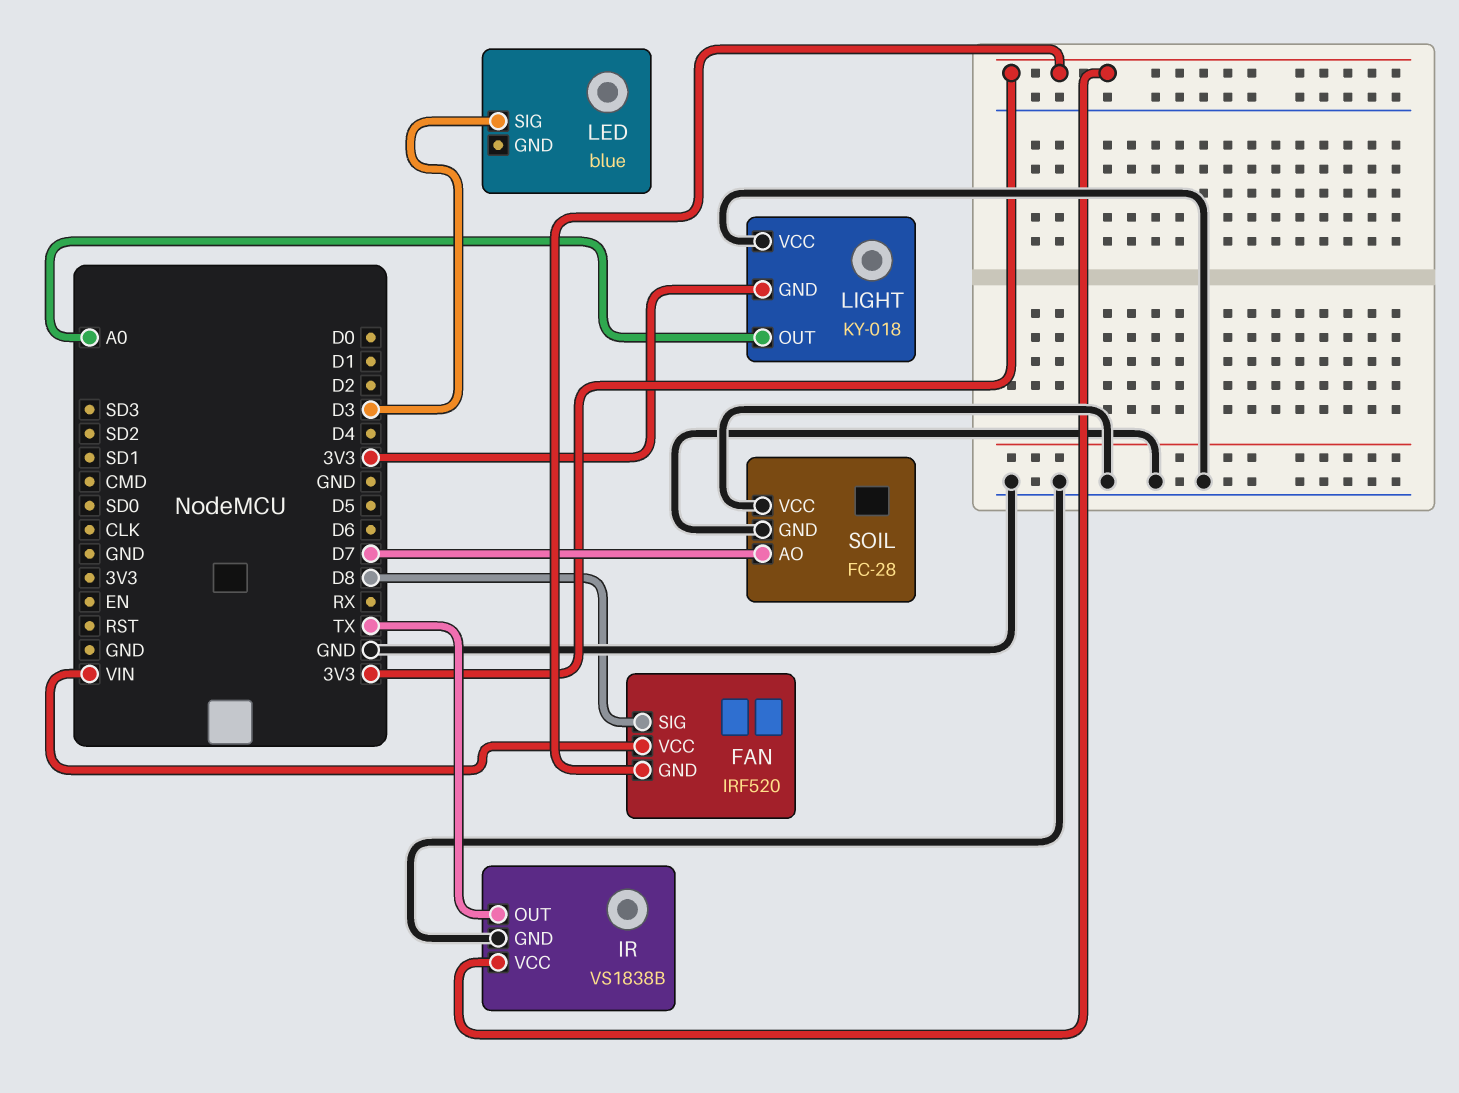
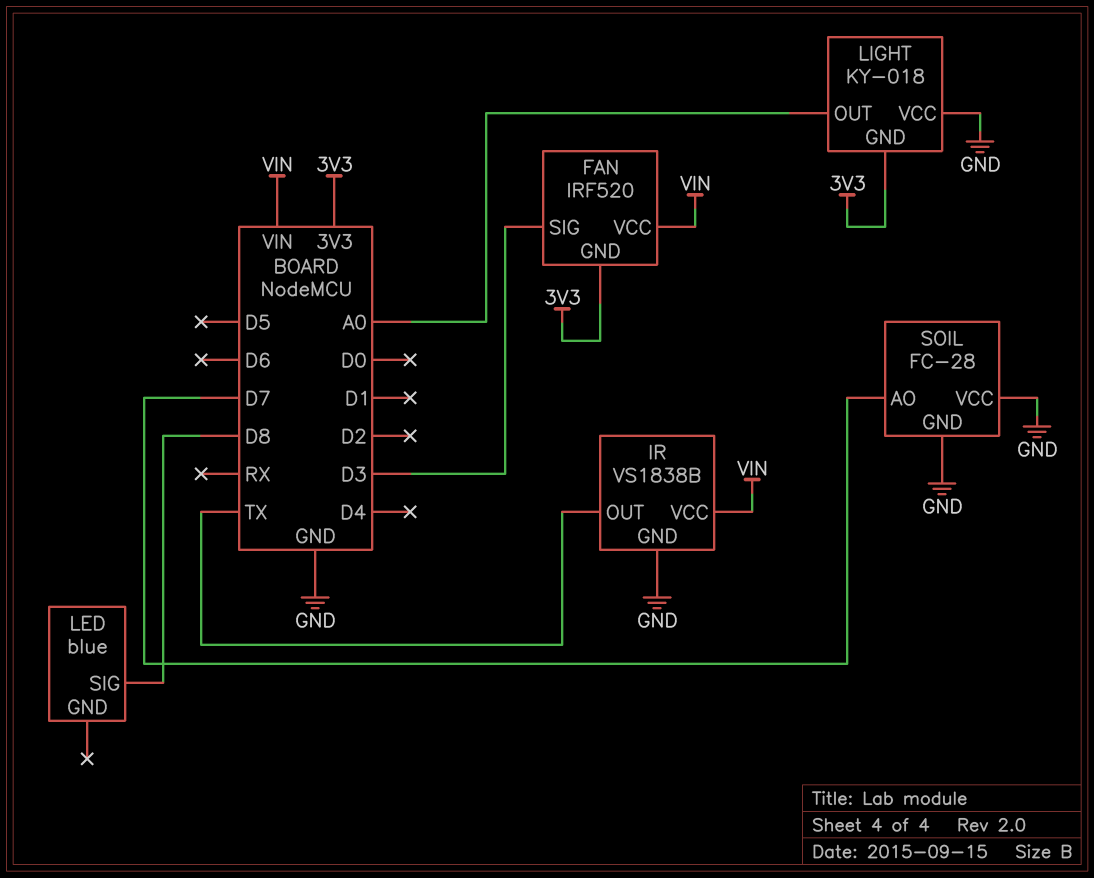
FAN pin SIG: D8 -> D3
IR pin VCC: 3V3 -> VIN
LED pin SIG: D3 -> D8

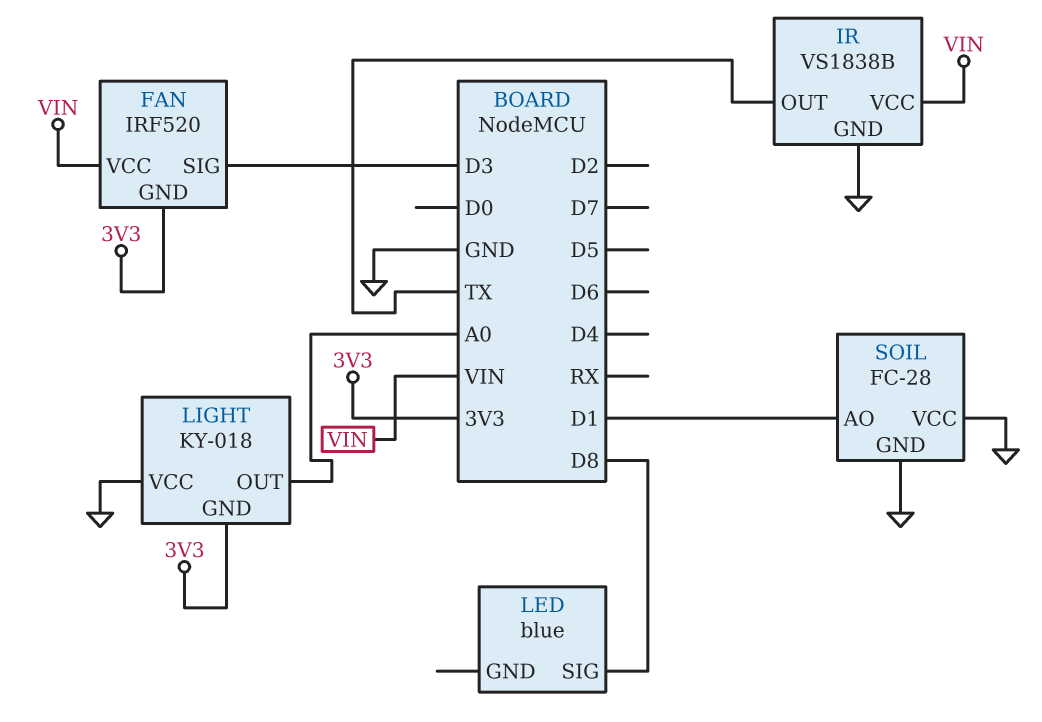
SOIL pin AO: D7 -> D1

